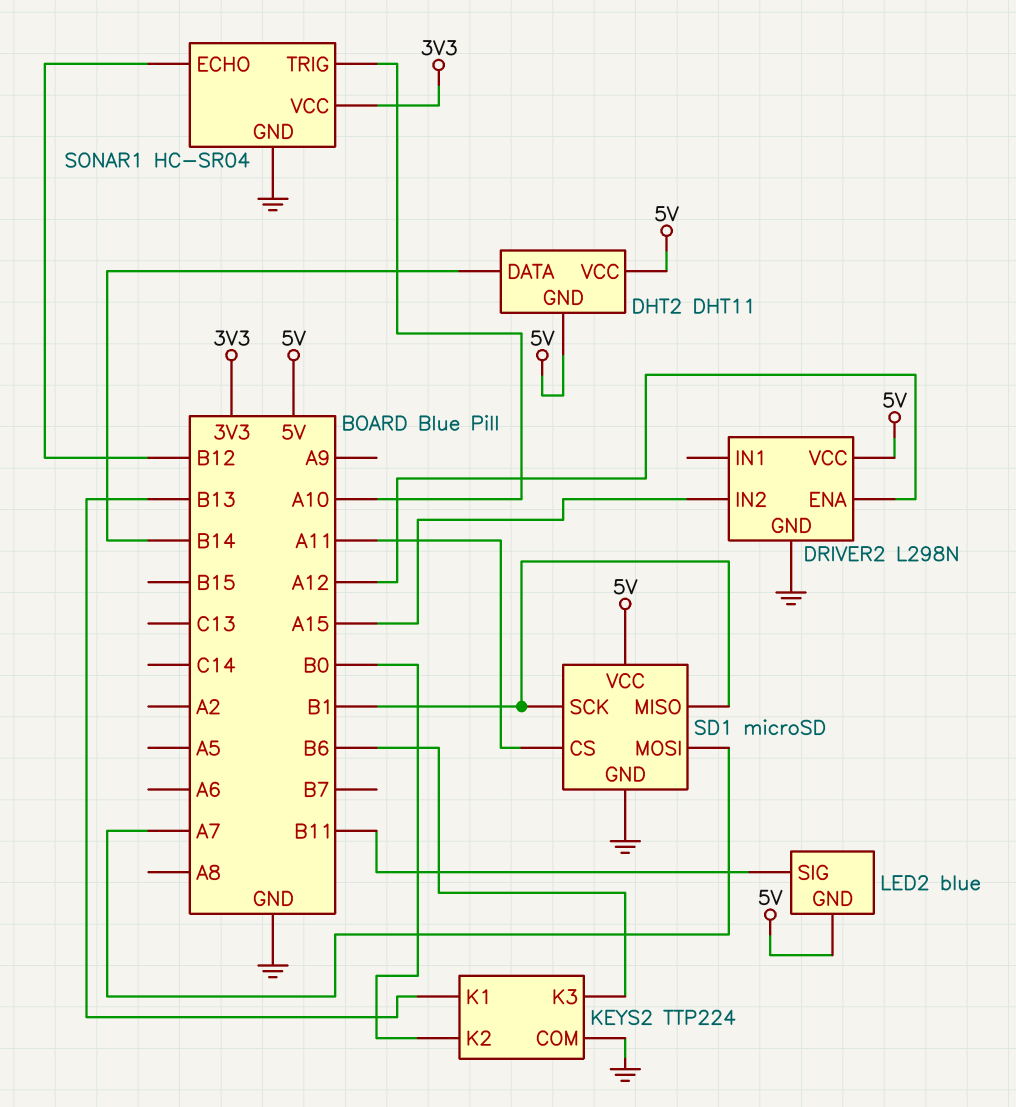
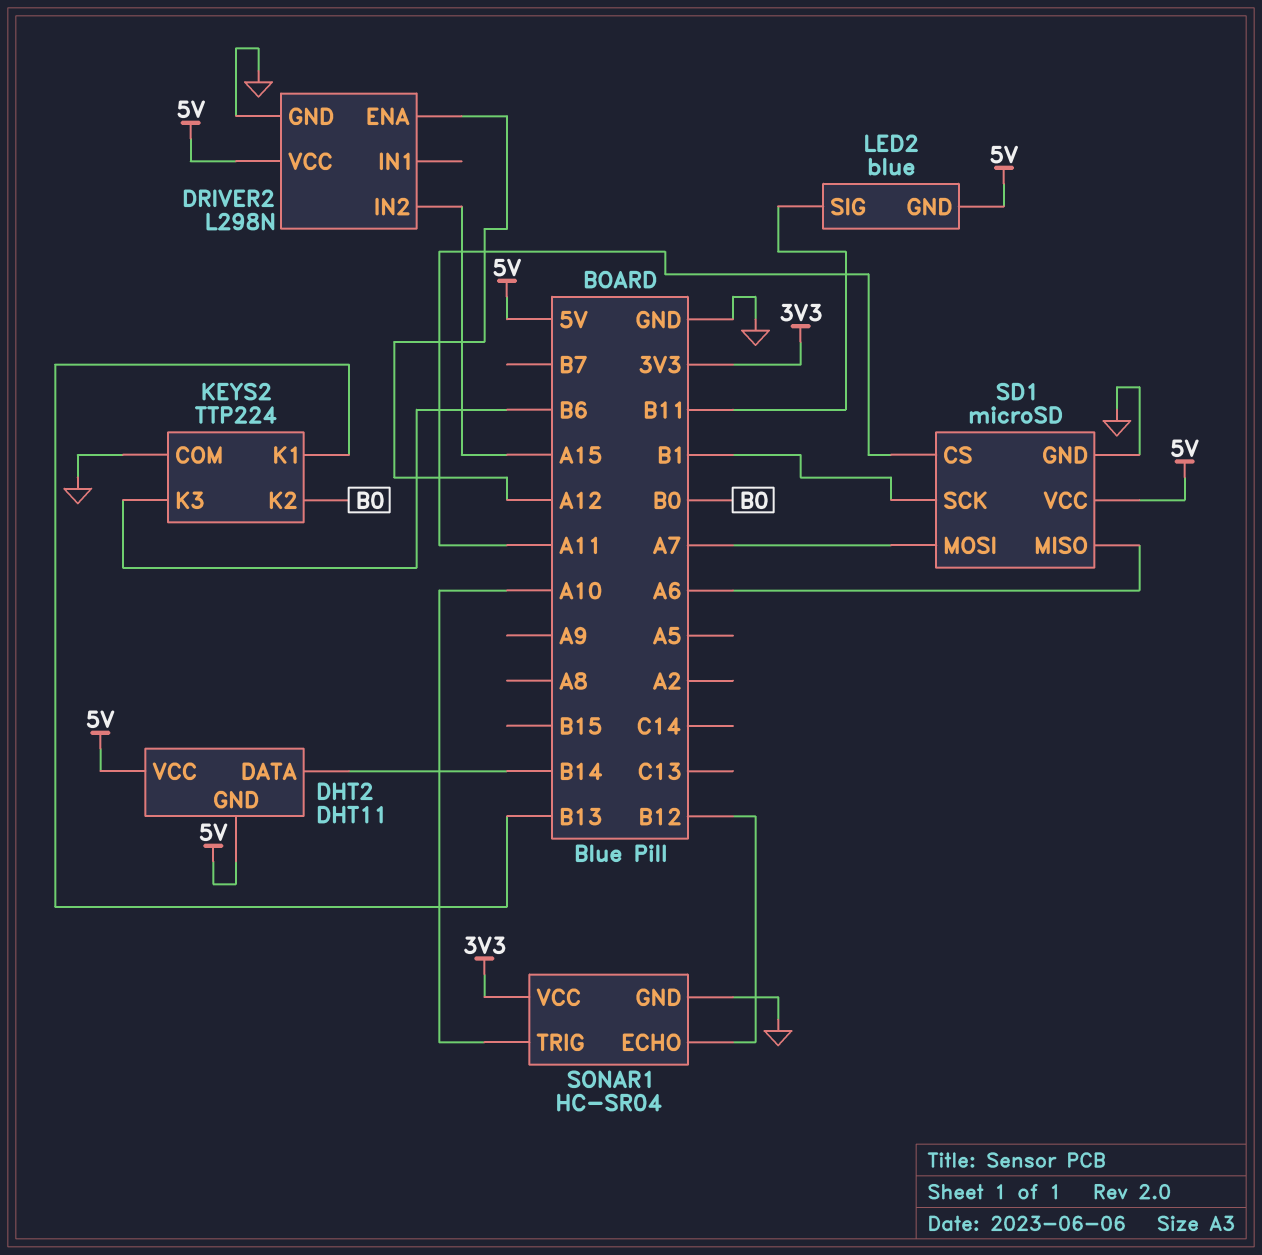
SD1 pin MISO: B1 -> A6

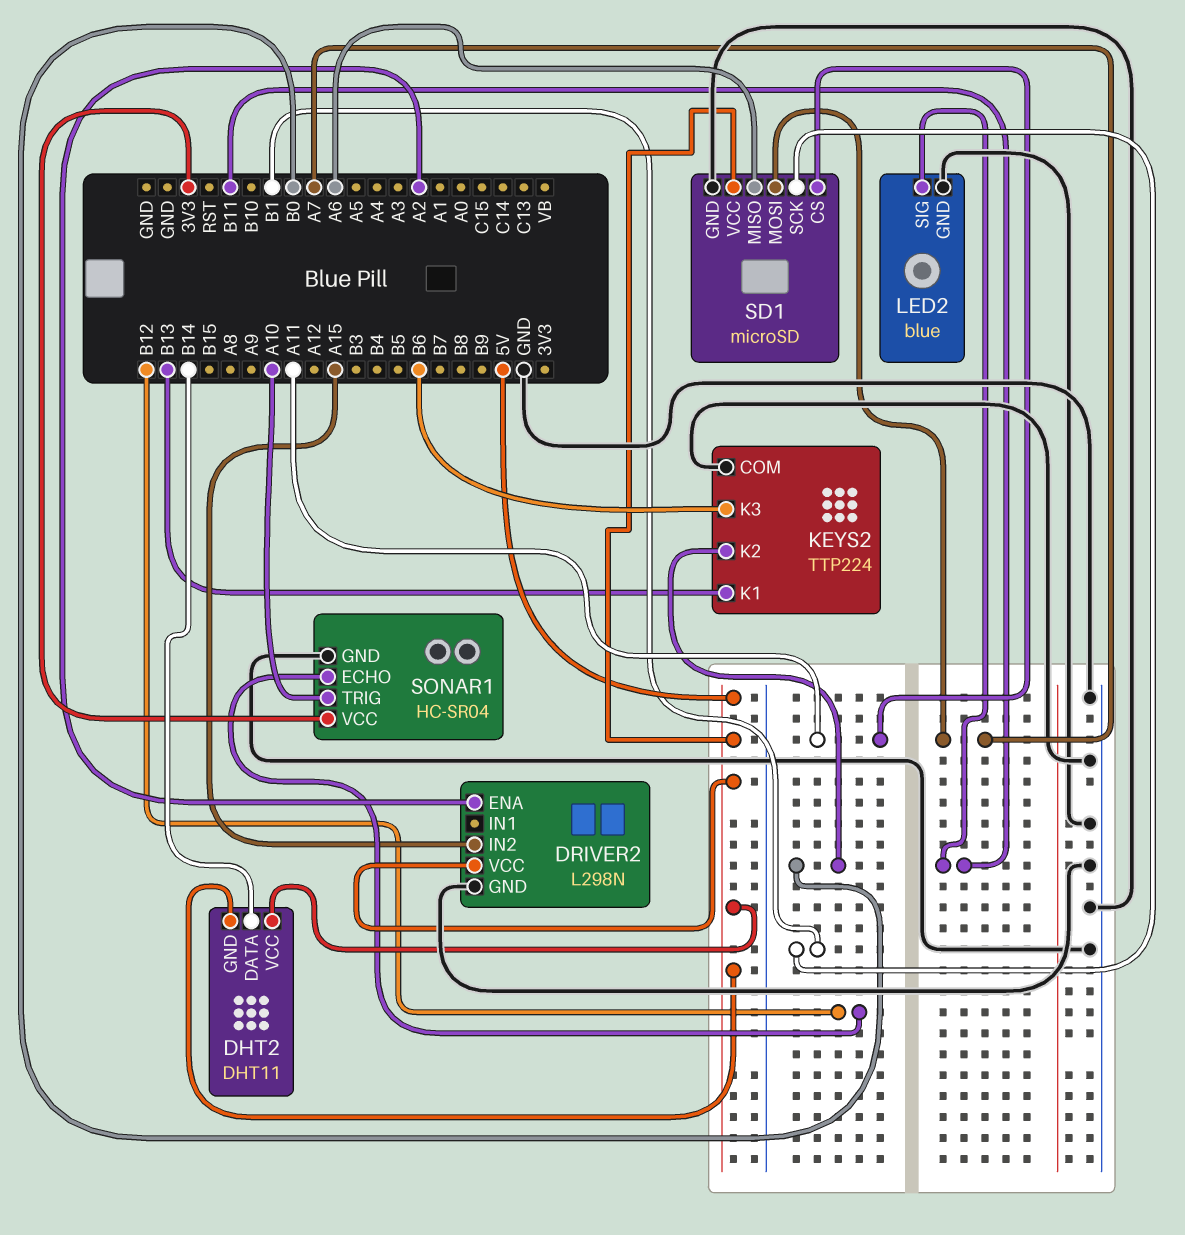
DRIVER2 pin ENA: A12 -> A2
LED2 pin GND: 5V -> GND

